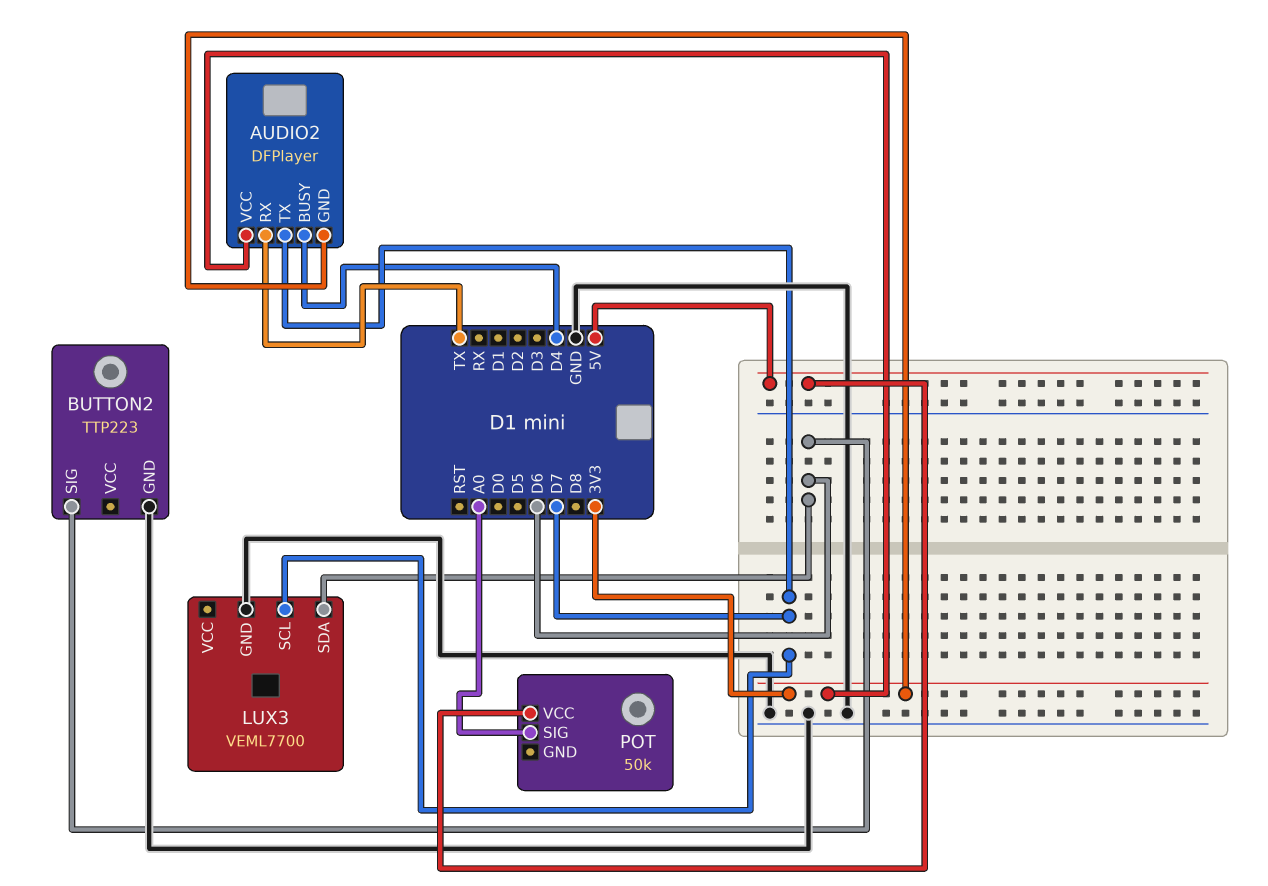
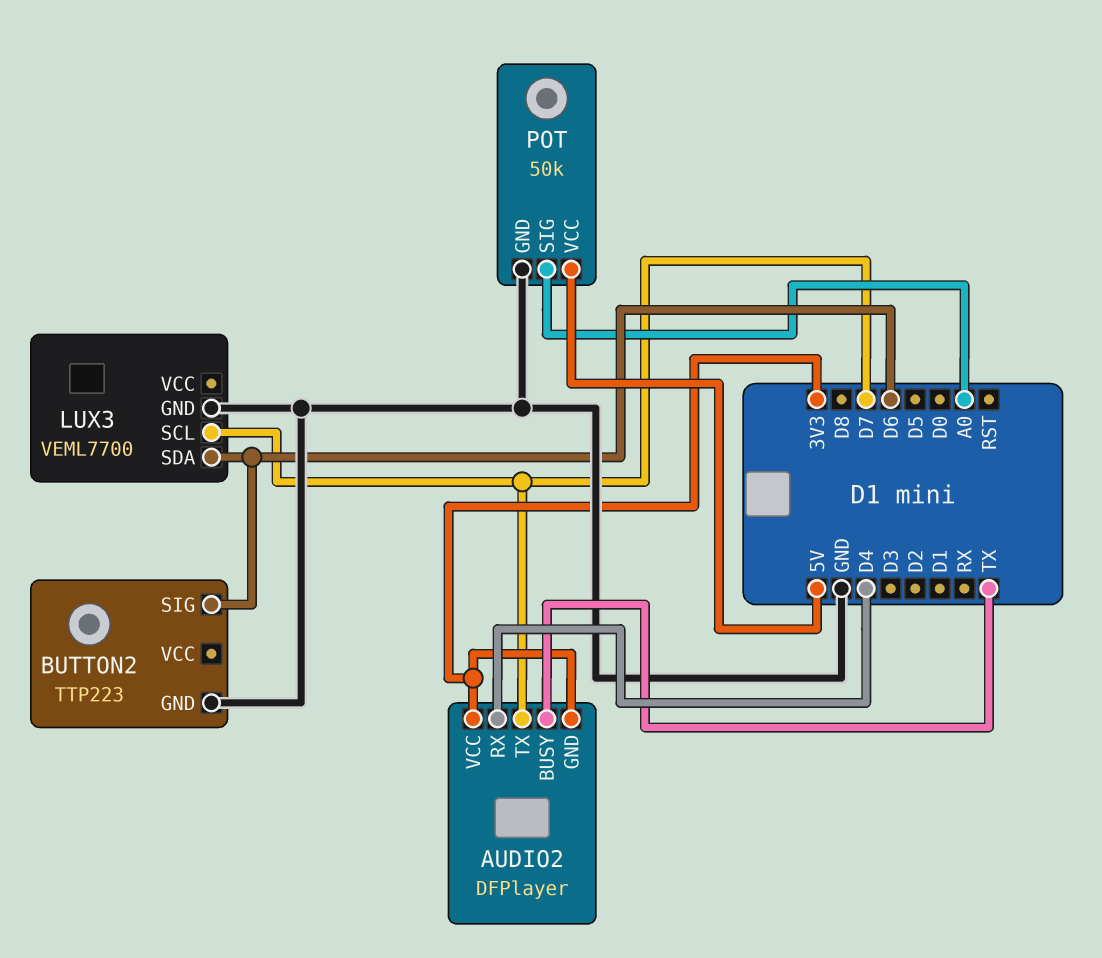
AUDIO2 pin BUSY: D4 -> TX
AUDIO2 pin RX: TX -> D4
POT pin GND: none -> GND

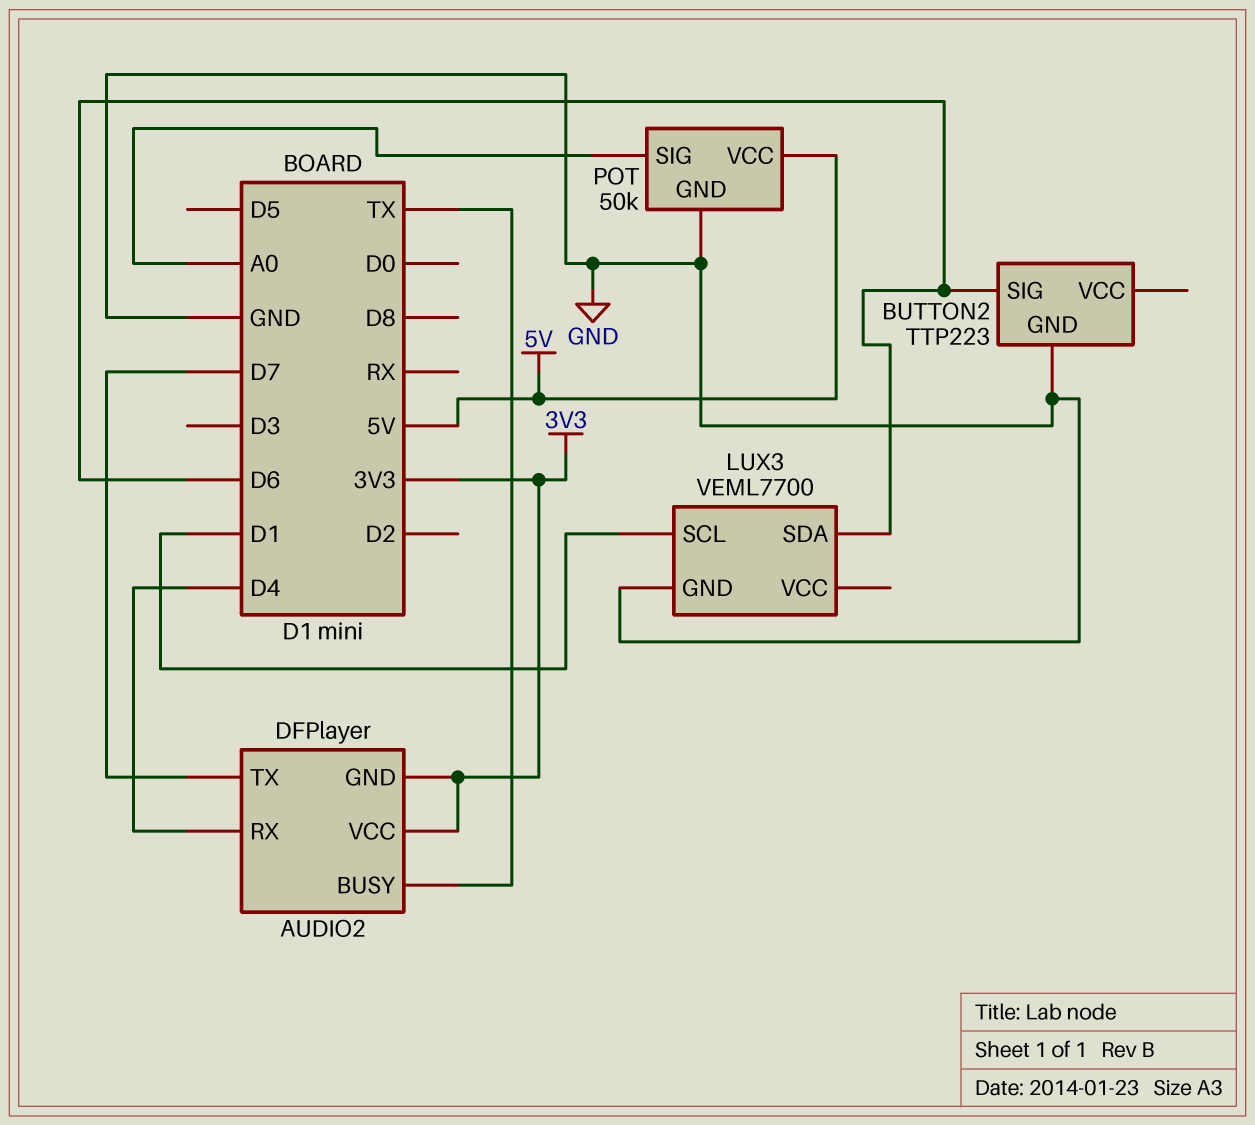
LUX3 pin SCL: D7 -> D1

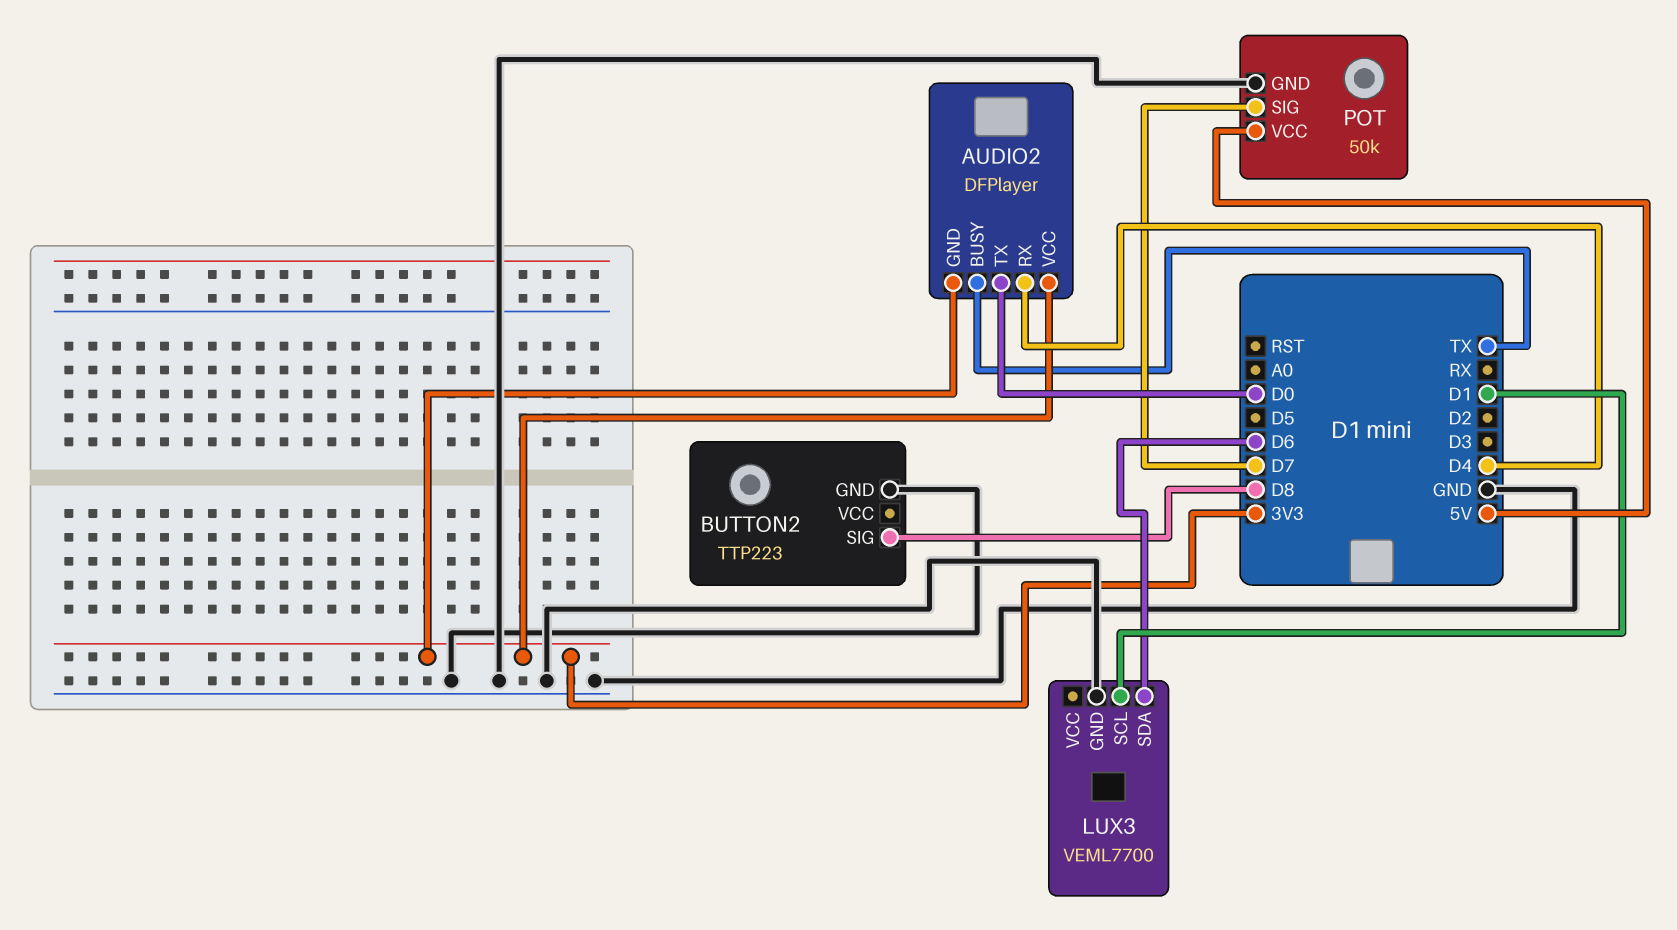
AUDIO2 pin TX: D7 -> D0
BUTTON2 pin SIG: D6 -> D8
POT pin SIG: A0 -> D7

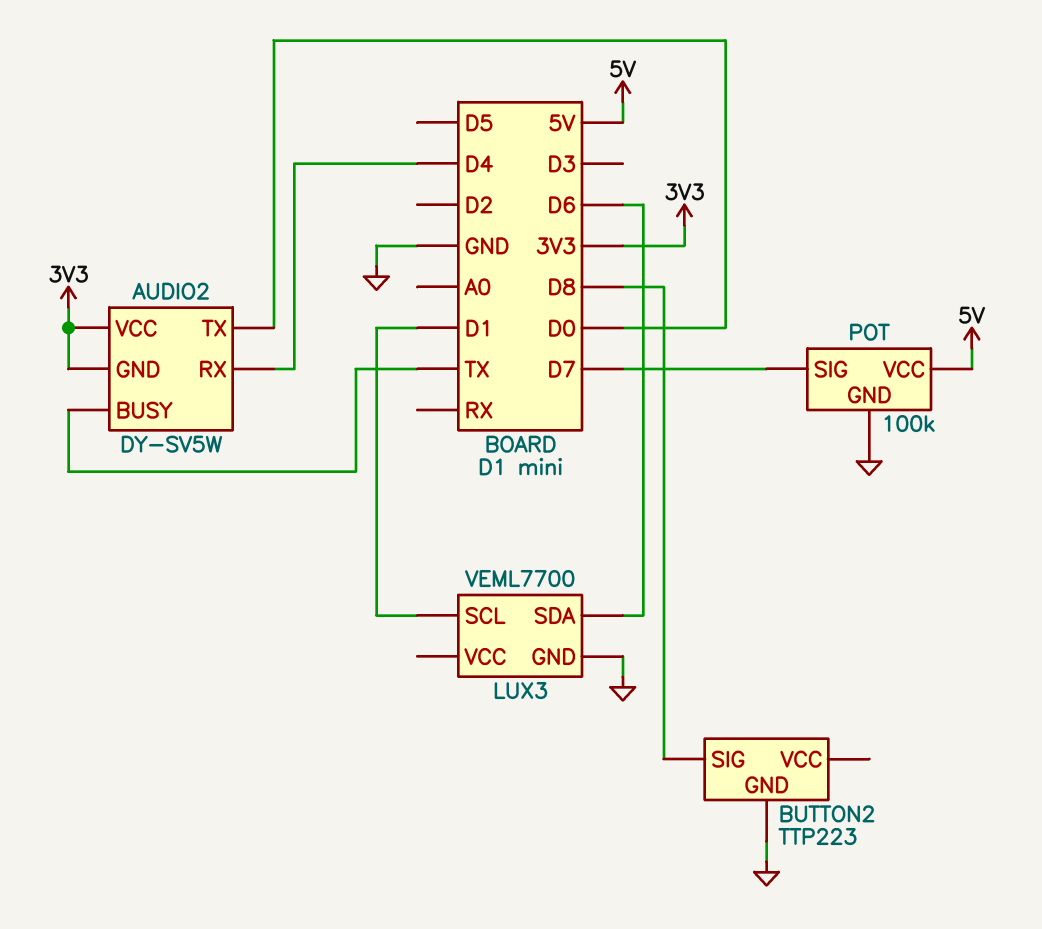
AUDIO2: DFPlayer -> DY-SV5W
POT: 50k -> 100k

